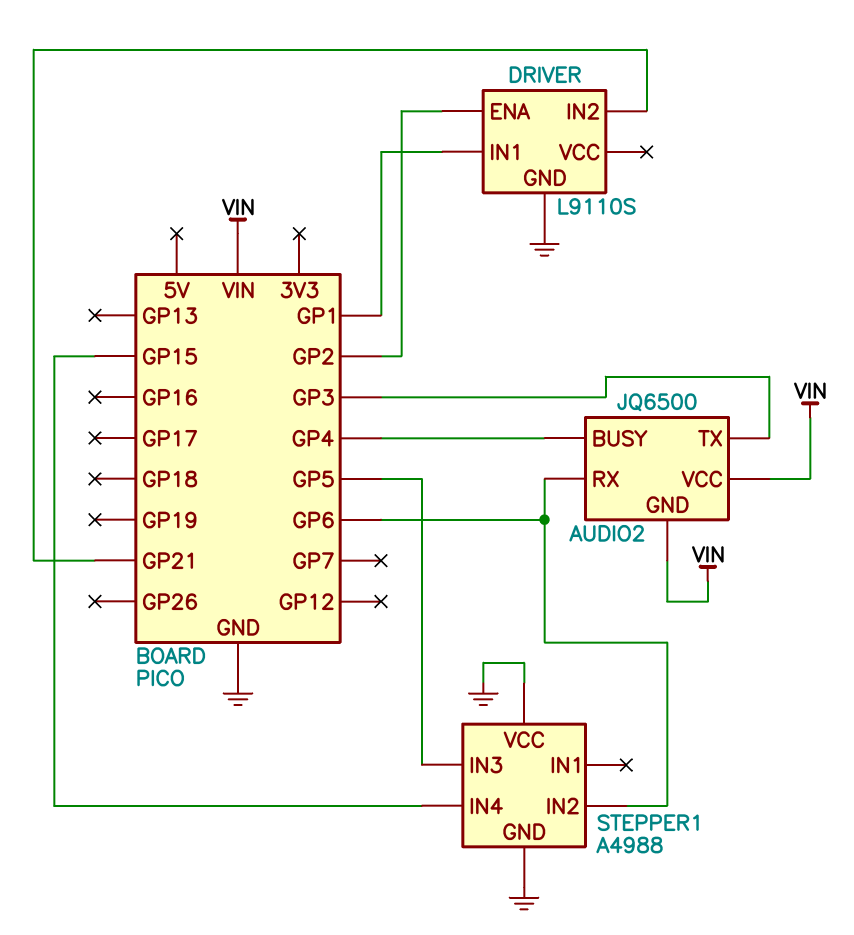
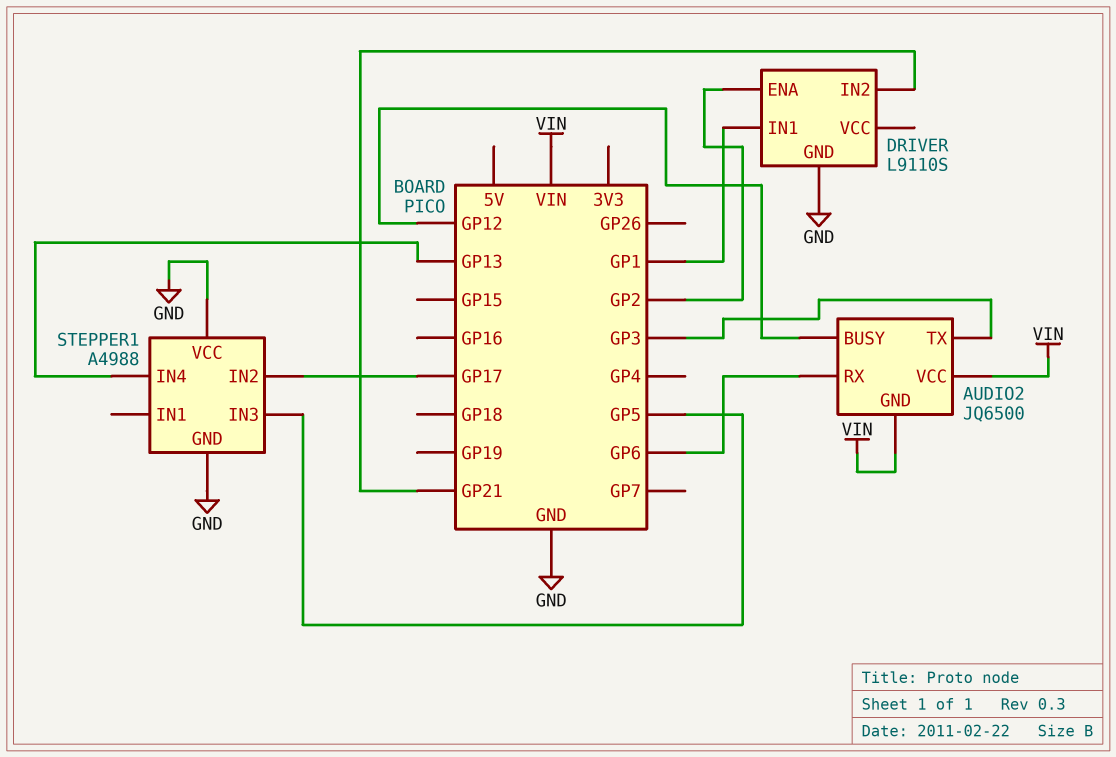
AUDIO2 pin BUSY: GP4 -> GP12
STEPPER1 pin IN2: GP6 -> GP17
STEPPER1 pin IN4: GP15 -> GP13

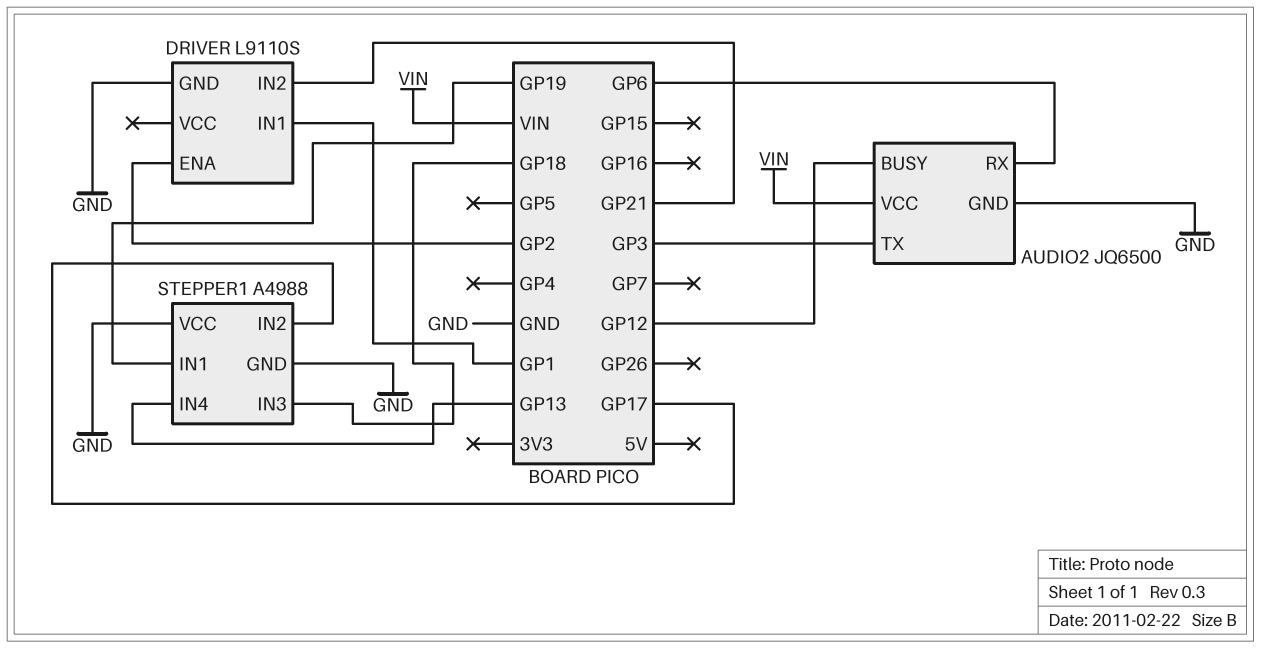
AUDIO2 pin GND: VIN -> GND
STEPPER1 pin IN1: none -> GP19
STEPPER1 pin IN3: GP5 -> GP18

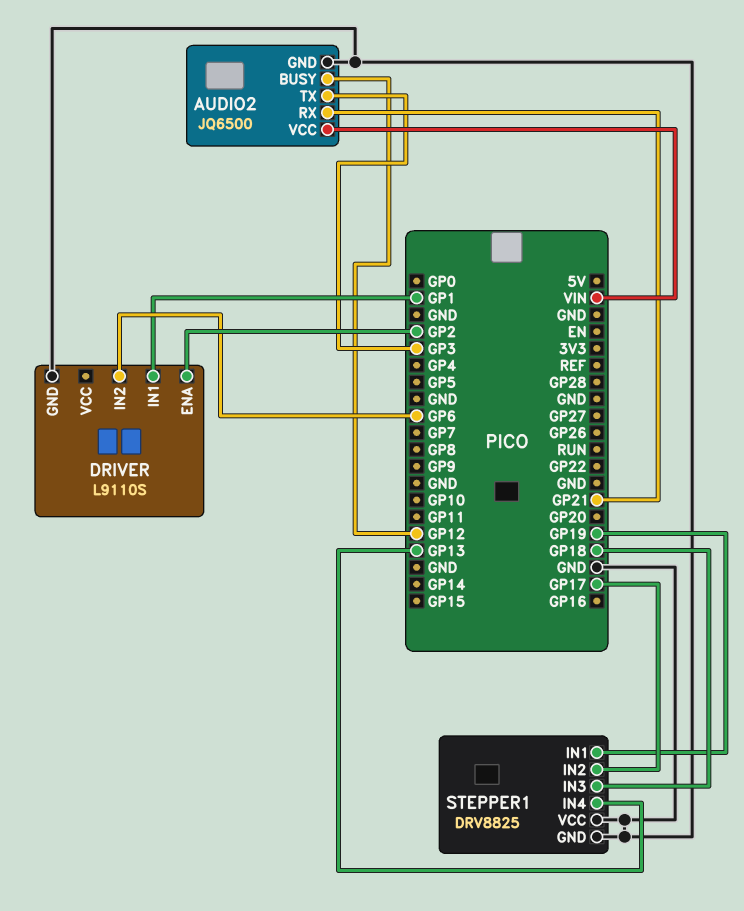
AUDIO2 pin RX: GP6 -> GP21
DRIVER pin IN2: GP21 -> GP6
STEPPER1: A4988 -> DRV8825

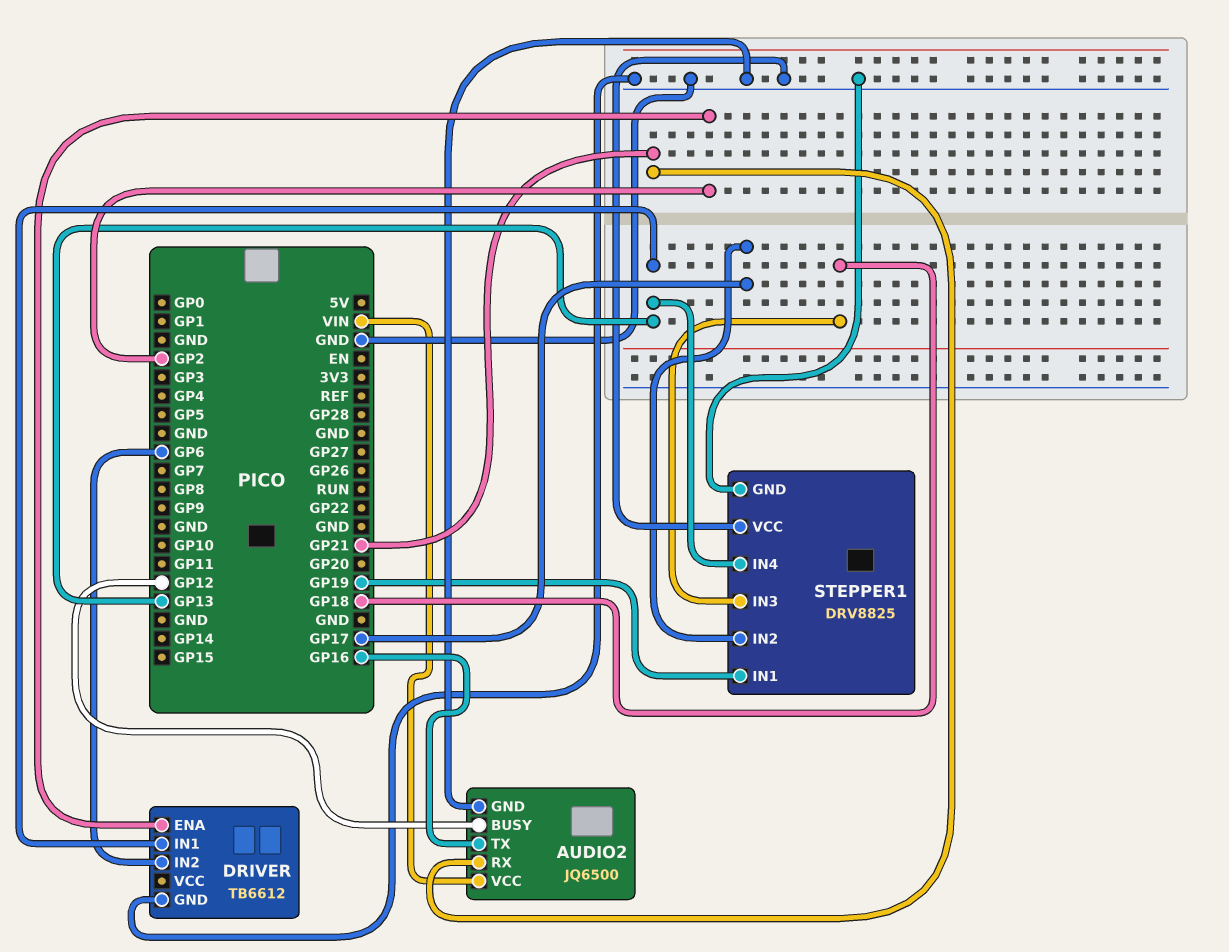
AUDIO2 pin TX: GP3 -> GP16
DRIVER: L9110S -> TB6612
DRIVER pin IN1: GP1 -> GP13

